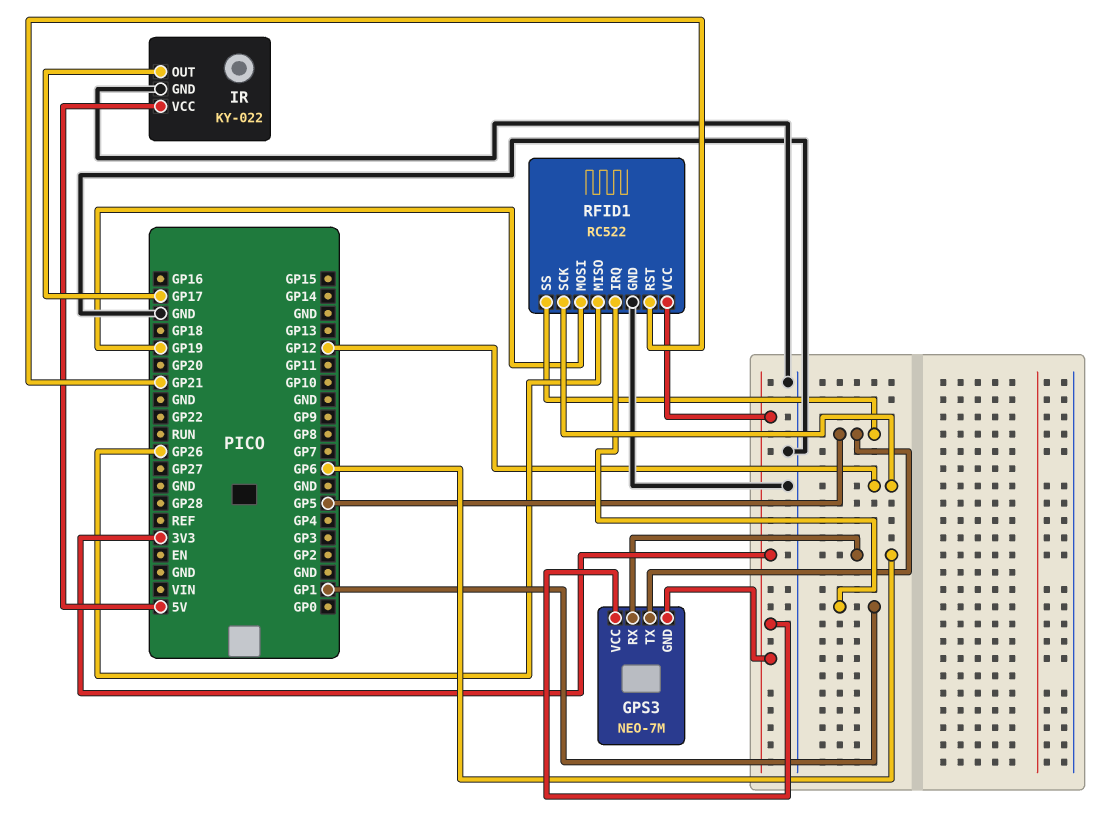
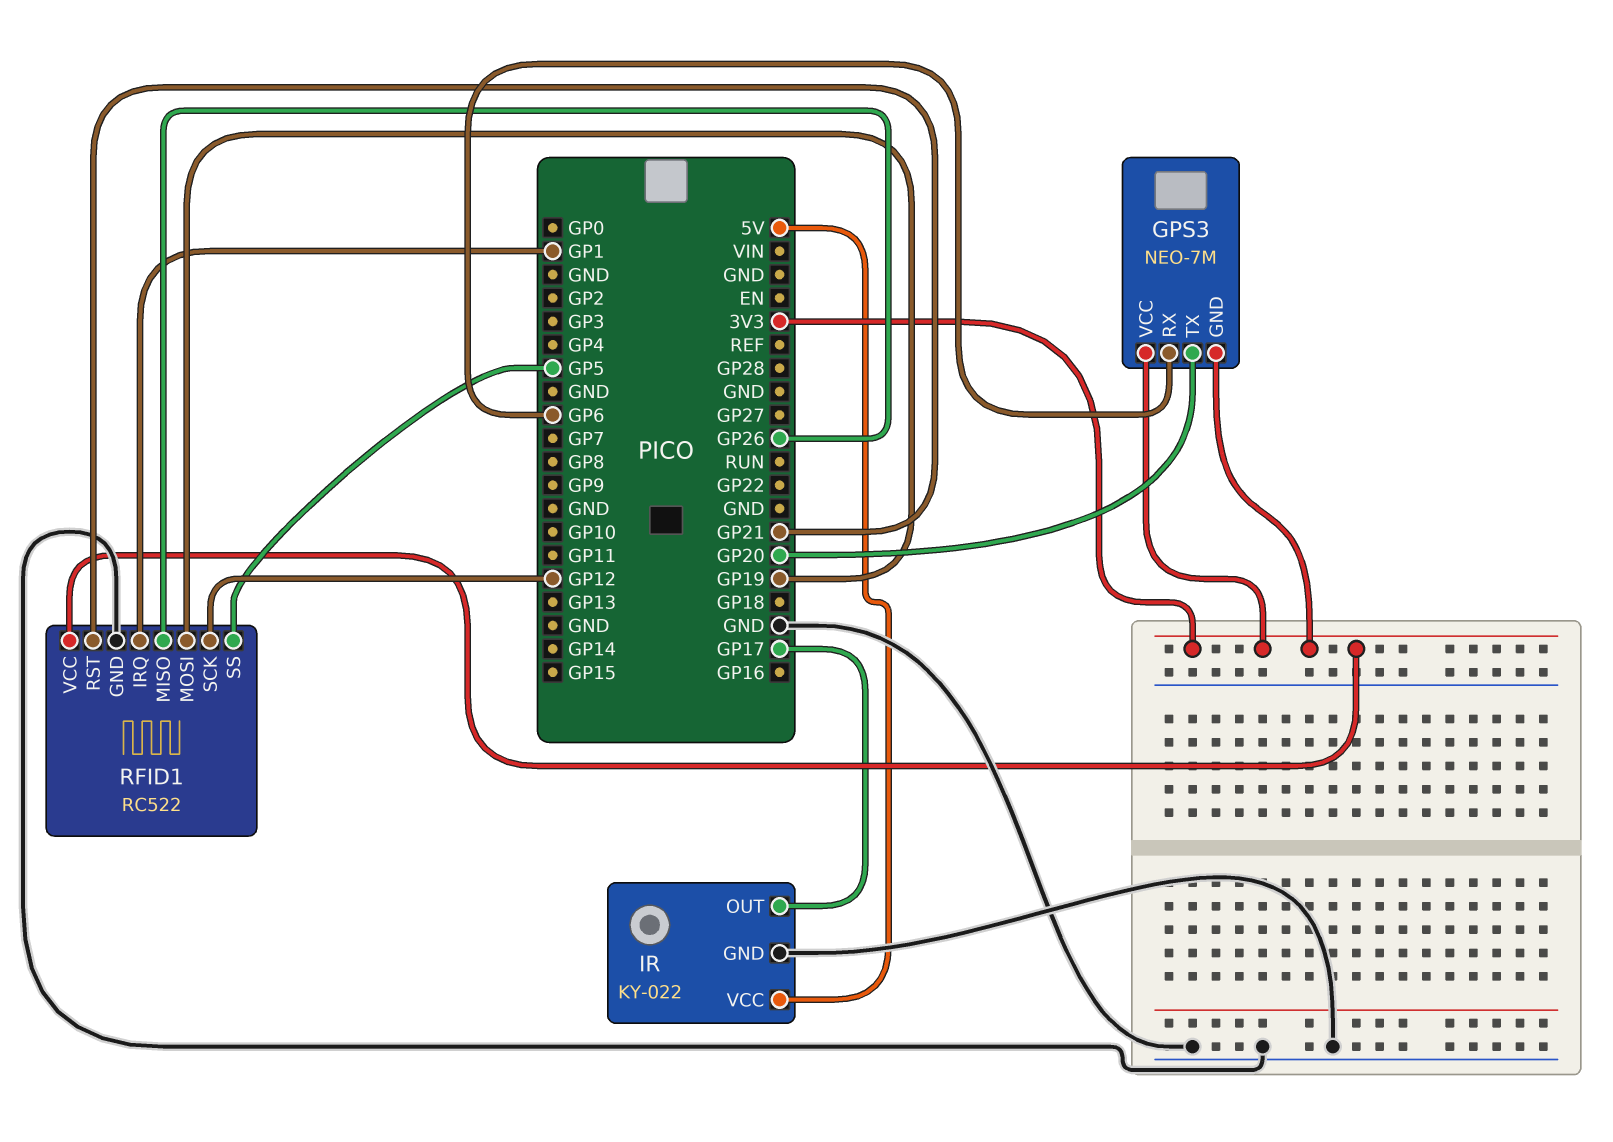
GPS3 pin TX: GP5 -> GP20

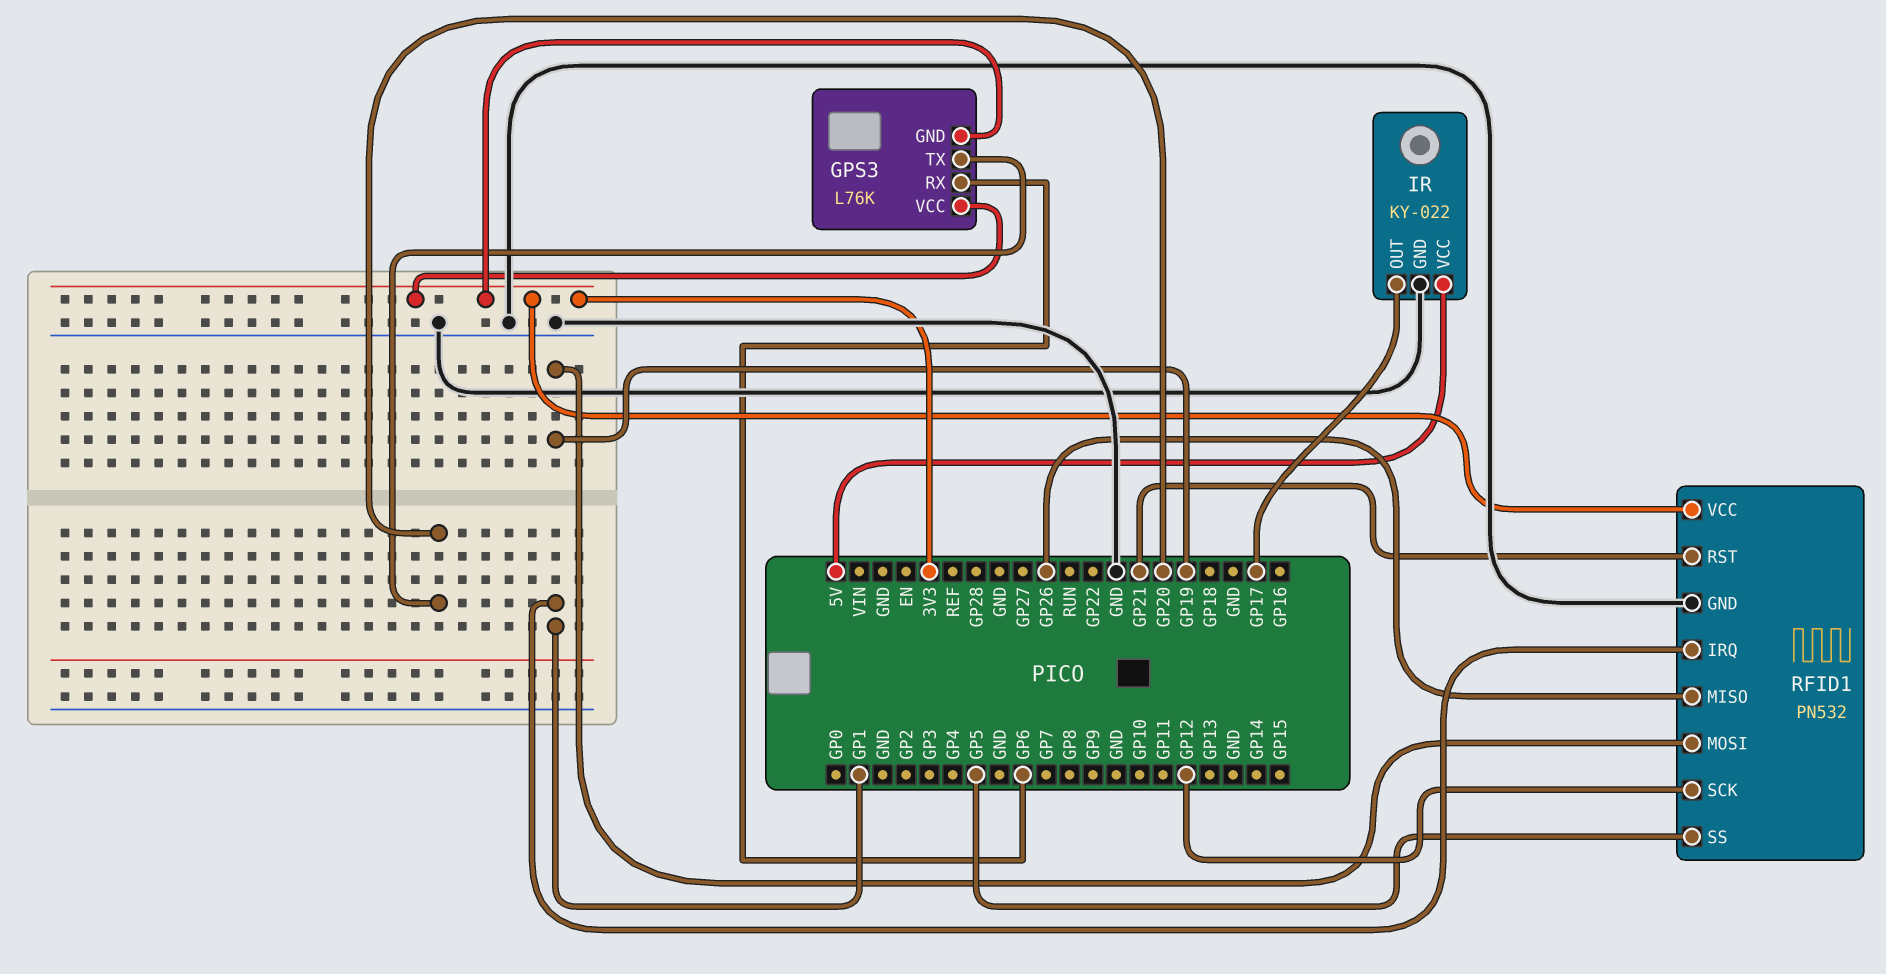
GPS3: NEO-7M -> L76K
RFID1: RC522 -> PN532

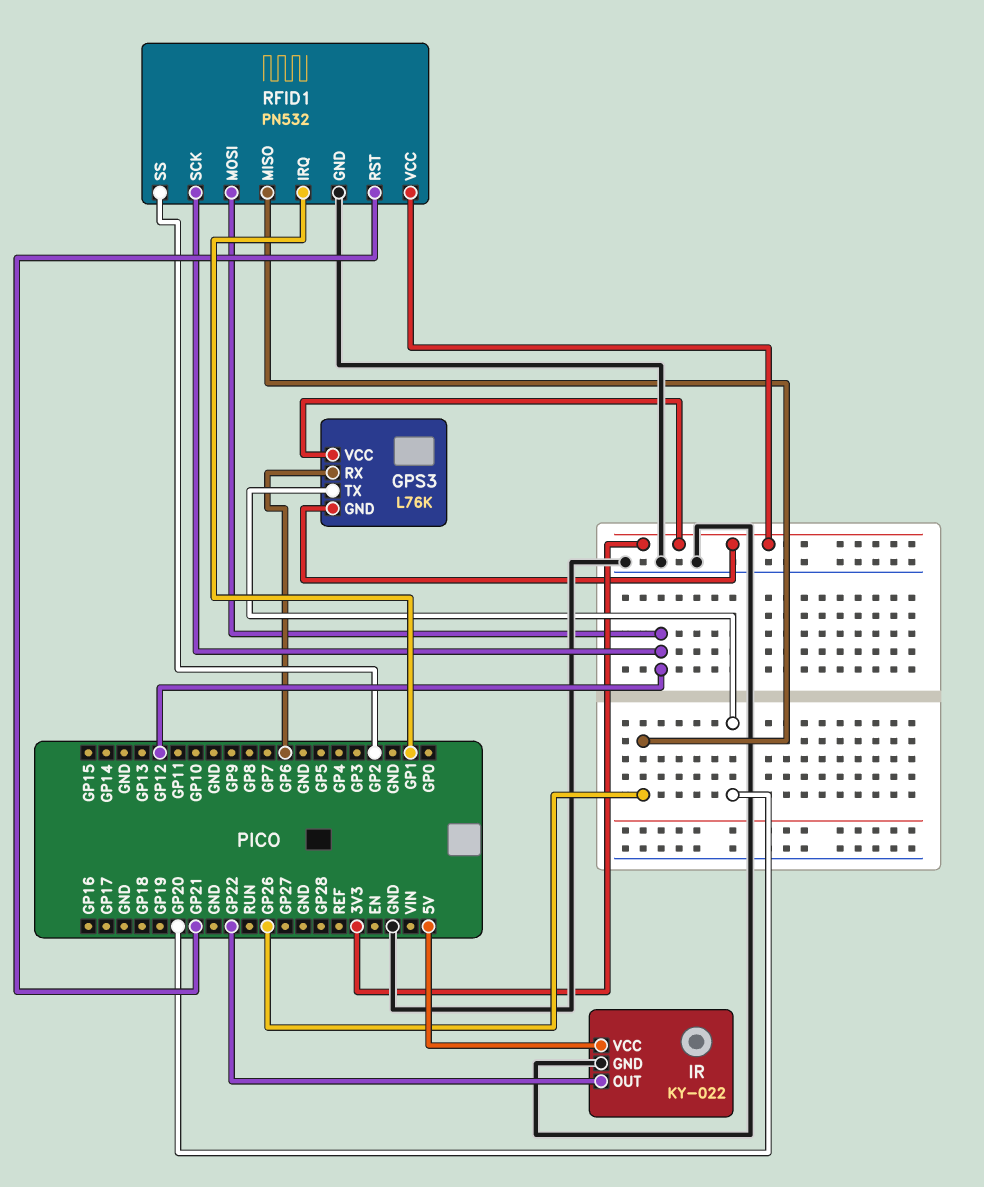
IR pin OUT: GP17 -> GP22
RFID1 pin MOSI: GP19 -> GP12
RFID1 pin SS: GP5 -> GP2

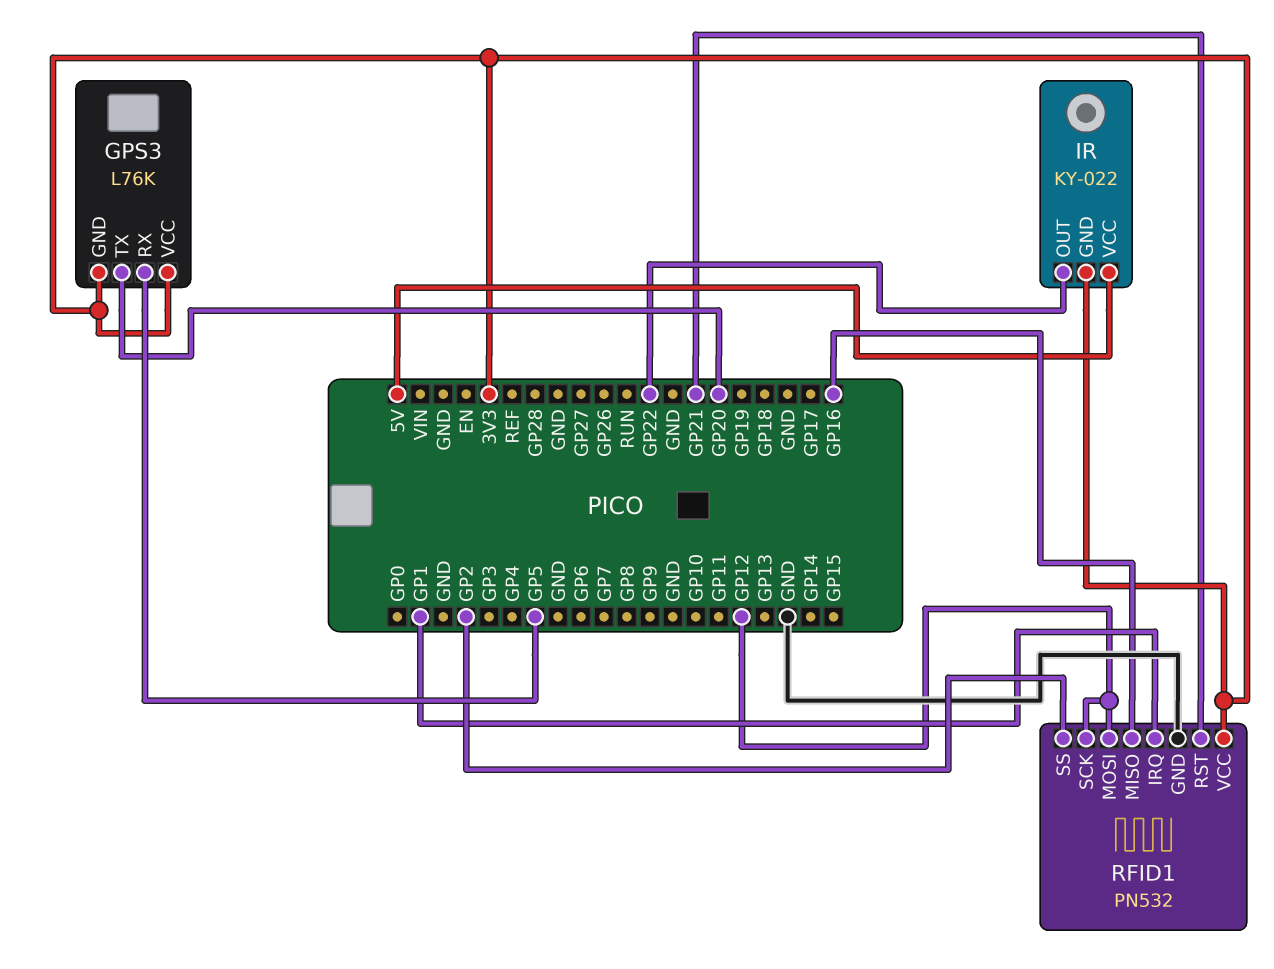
GPS3 pin RX: GP6 -> GP5
IR pin GND: GND -> 3V3
RFID1 pin MISO: GP26 -> GP16

